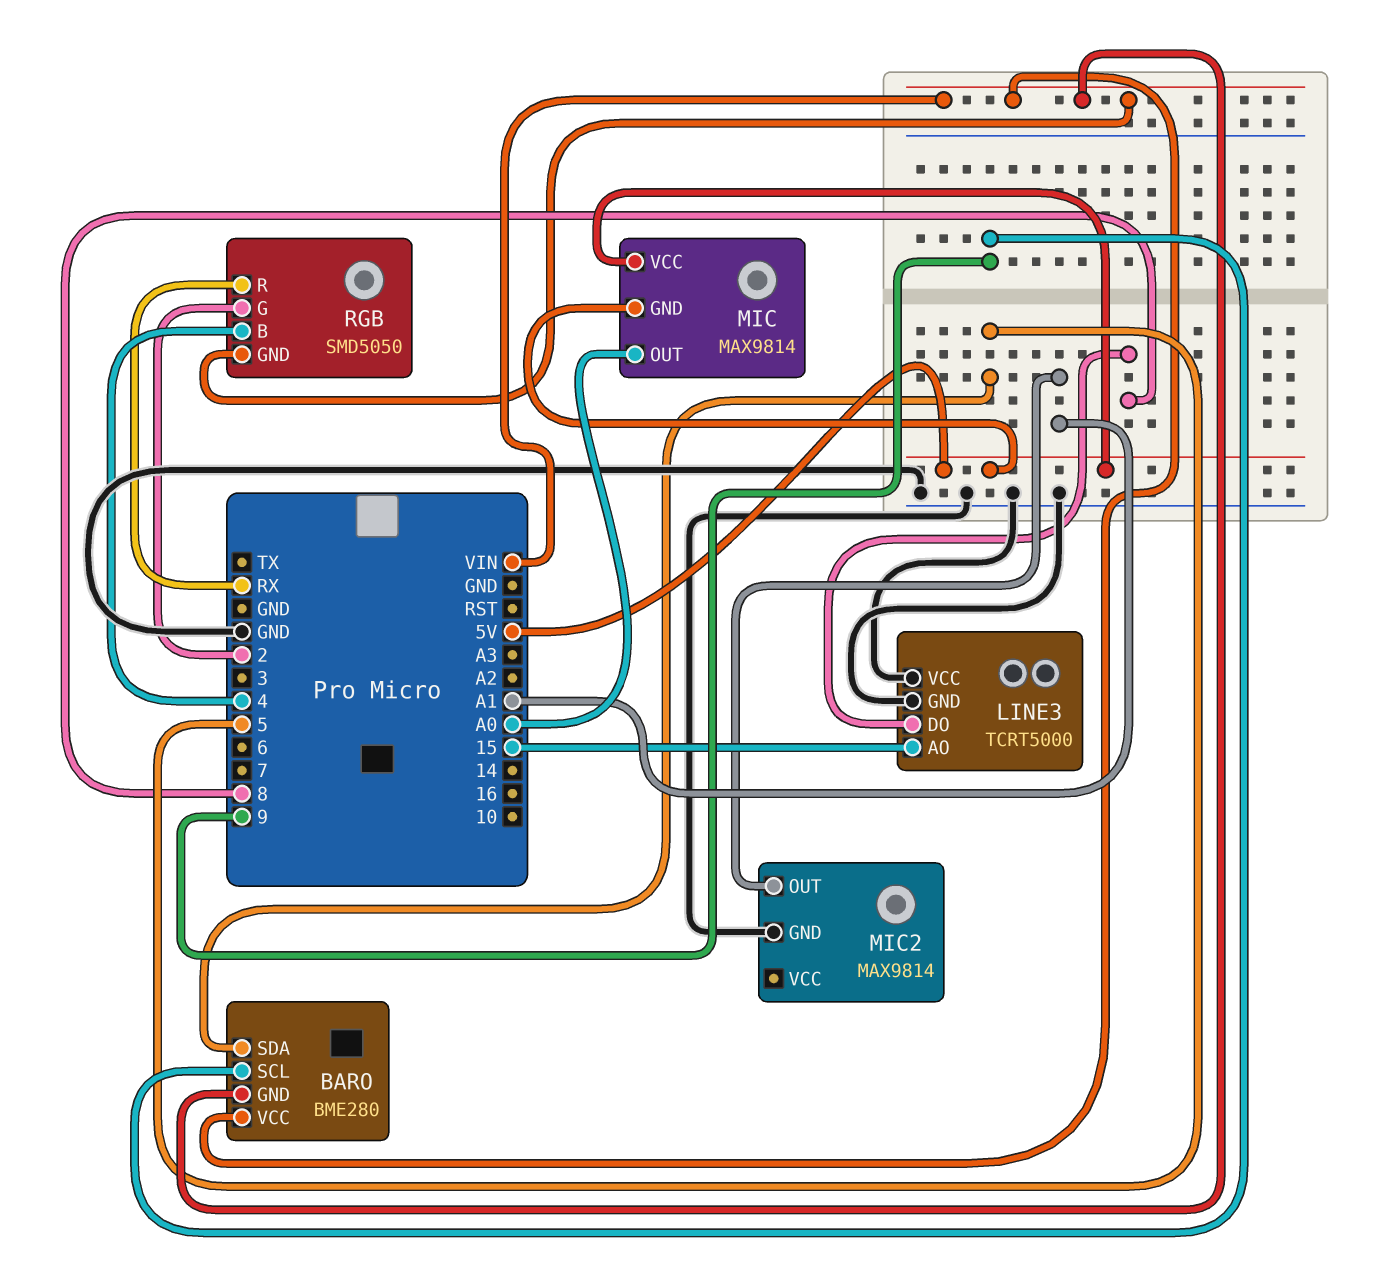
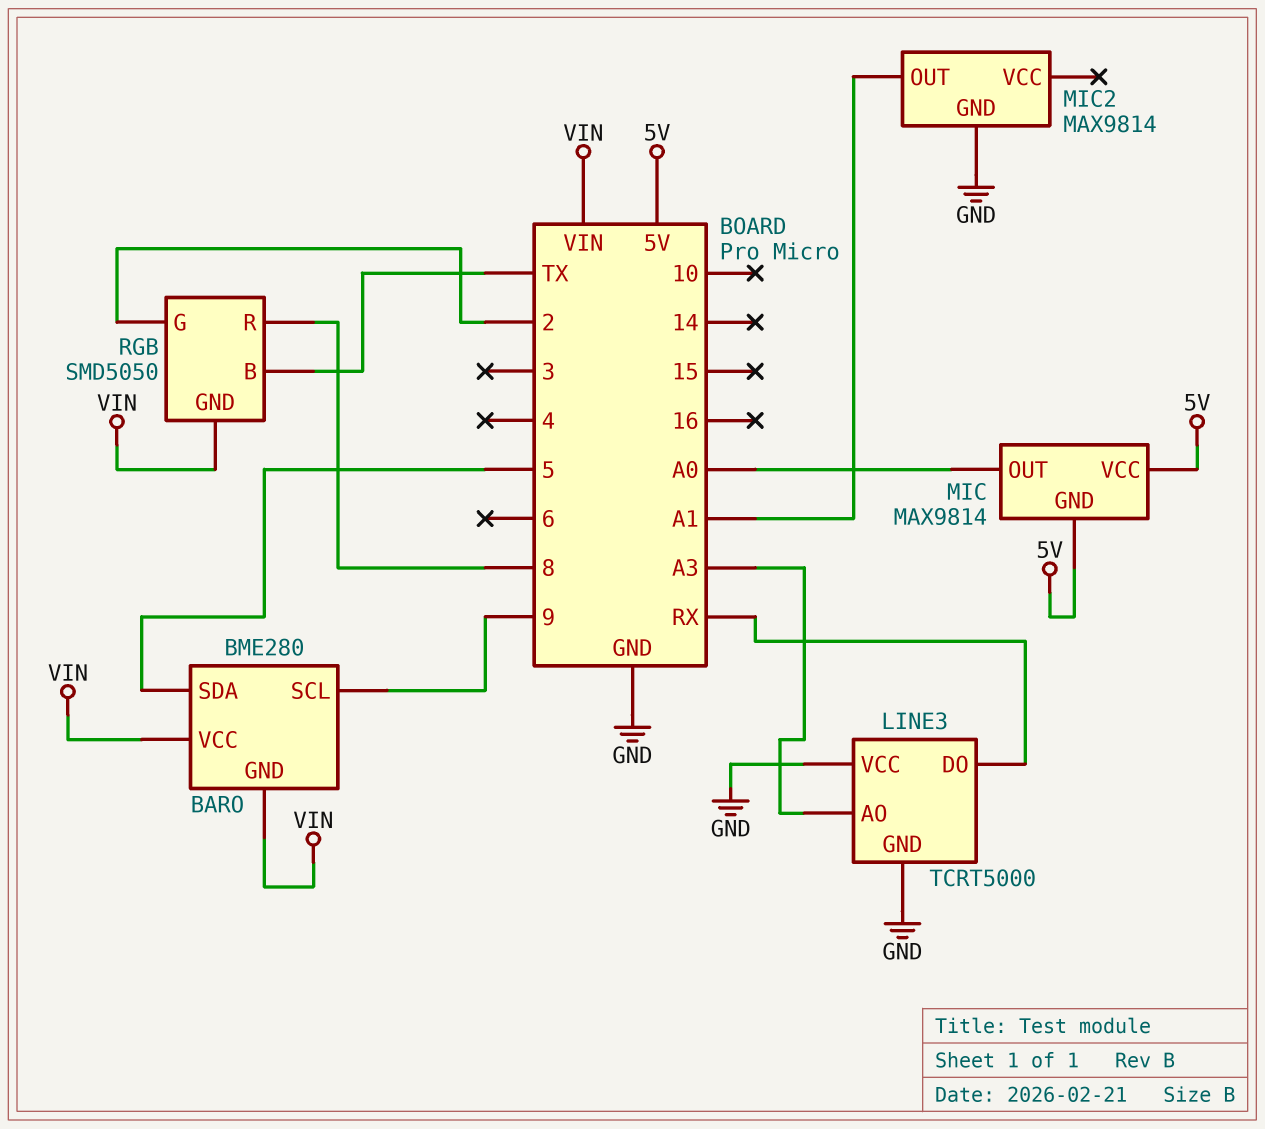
LINE3 pin AO: 15 -> A3
LINE3 pin DO: 8 -> RX
RGB pin B: 4 -> TX
RGB pin R: RX -> 8

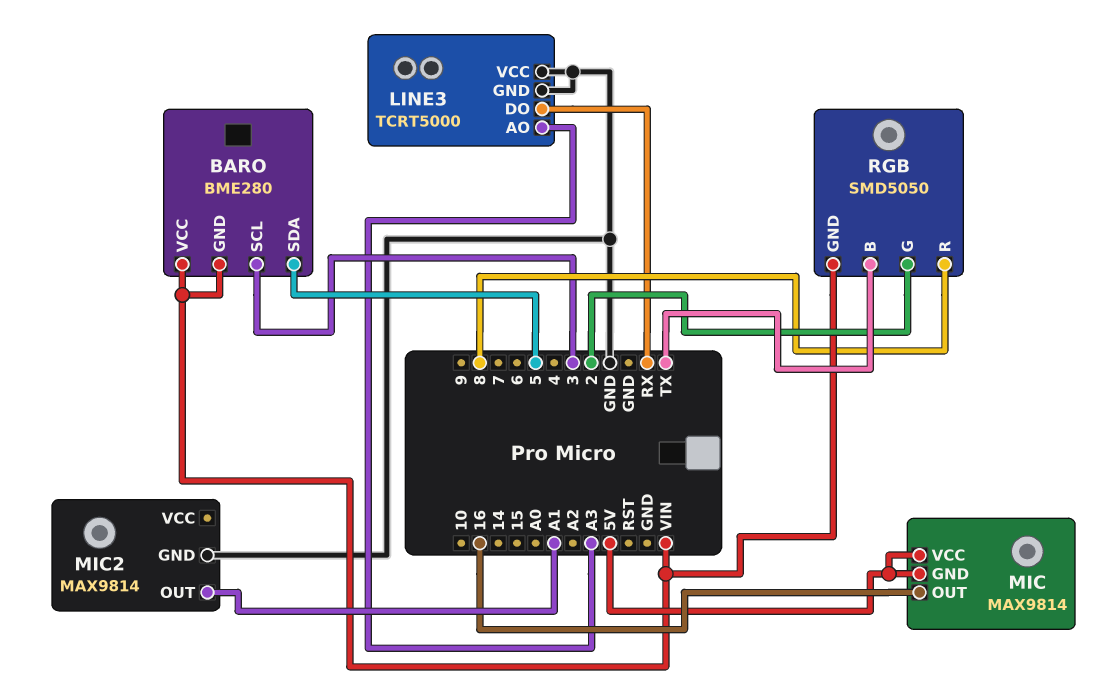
BARO pin SCL: 9 -> 3
MIC pin OUT: A0 -> 16

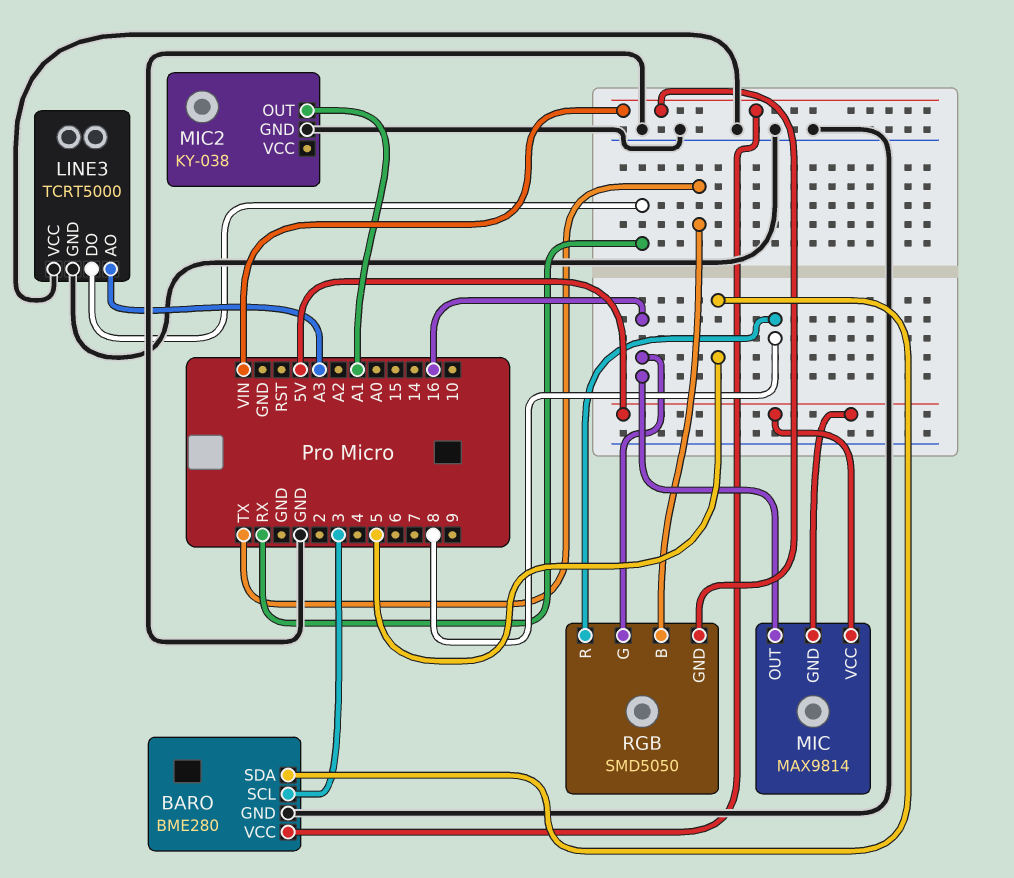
BARO pin GND: VIN -> GND
MIC2: MAX9814 -> KY-038
RGB pin G: 2 -> 16

